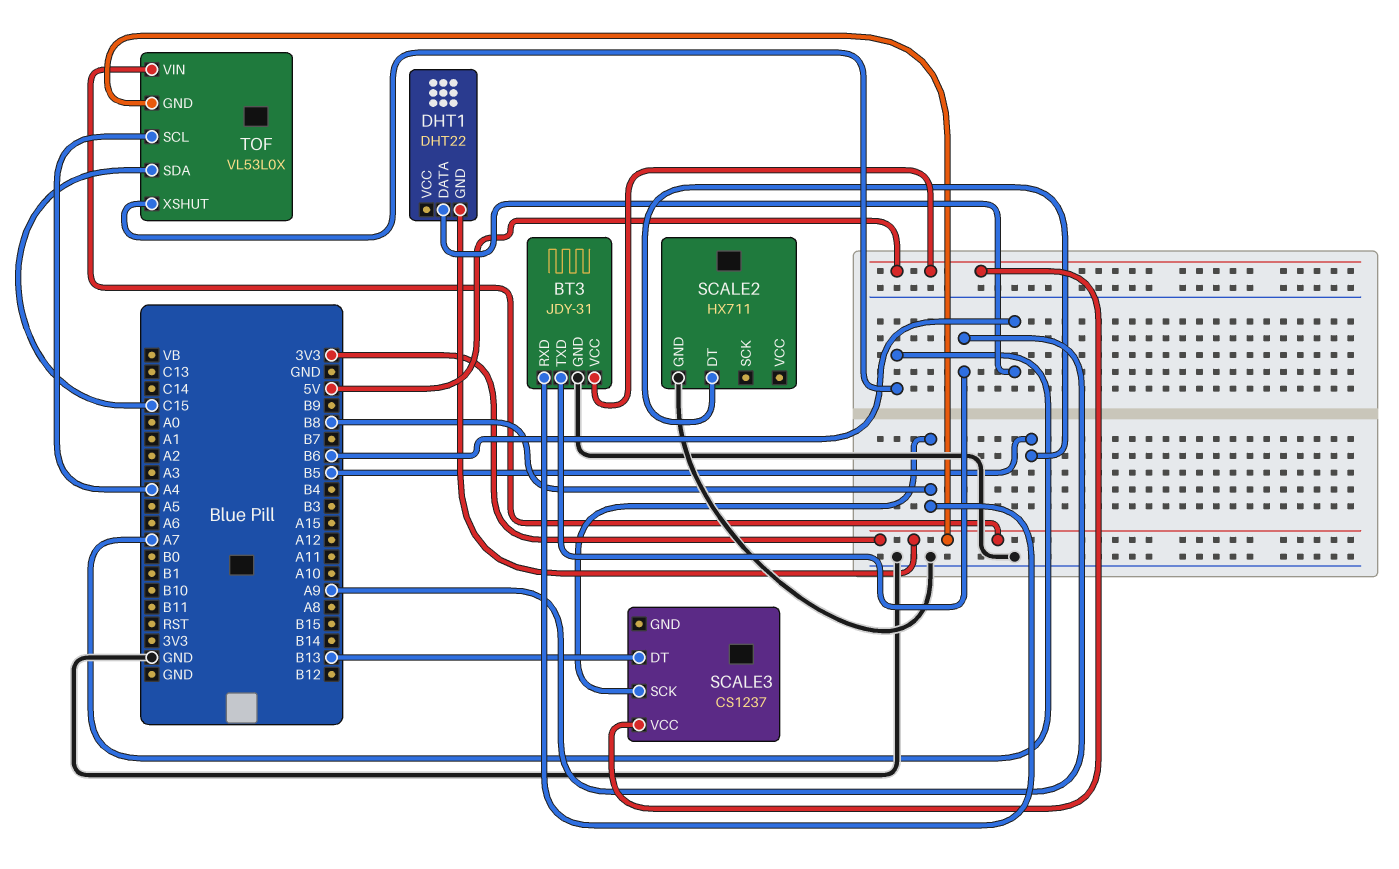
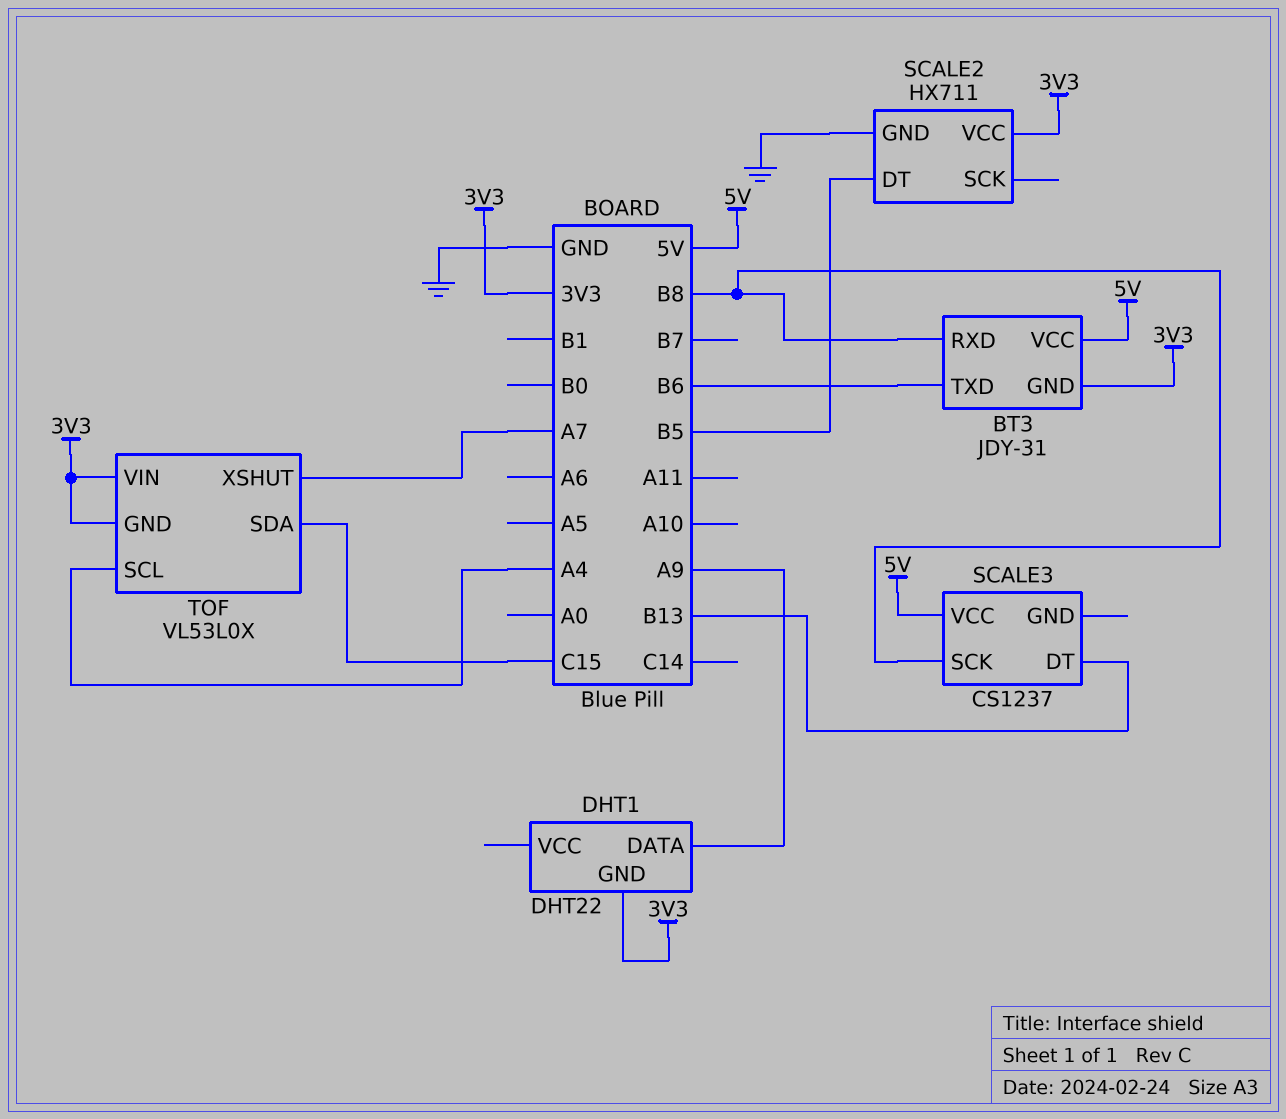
BT3 pin GND: GND -> 3V3
BT3 pin TXD: A9 -> B6
DHT1 pin DATA: B6 -> A9
SCALE2 pin VCC: none -> 3V3

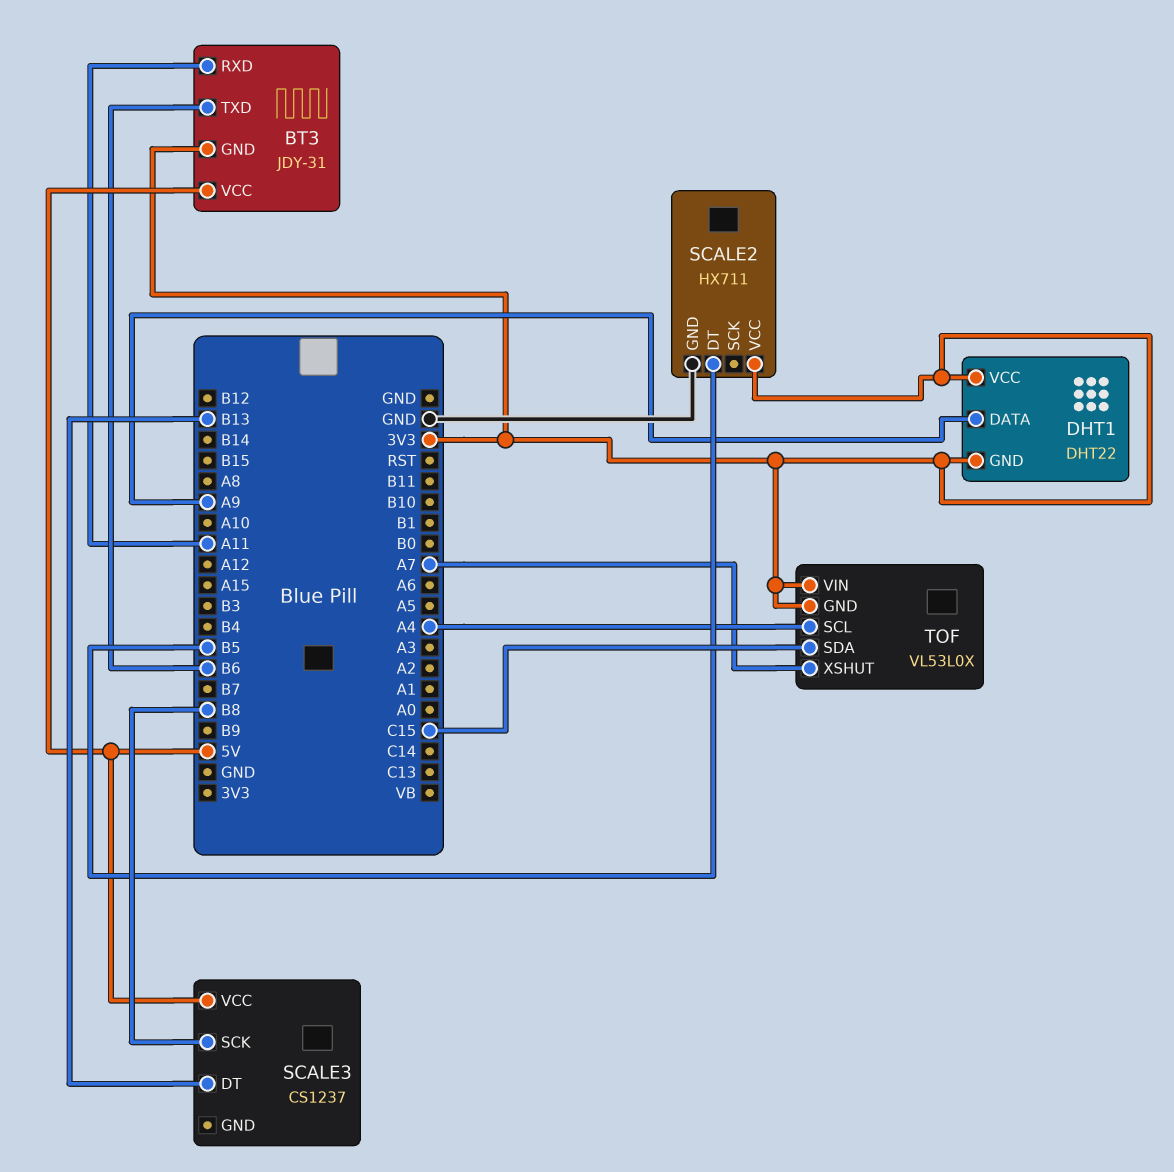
BT3 pin RXD: B8 -> A11
DHT1 pin VCC: none -> 3V3

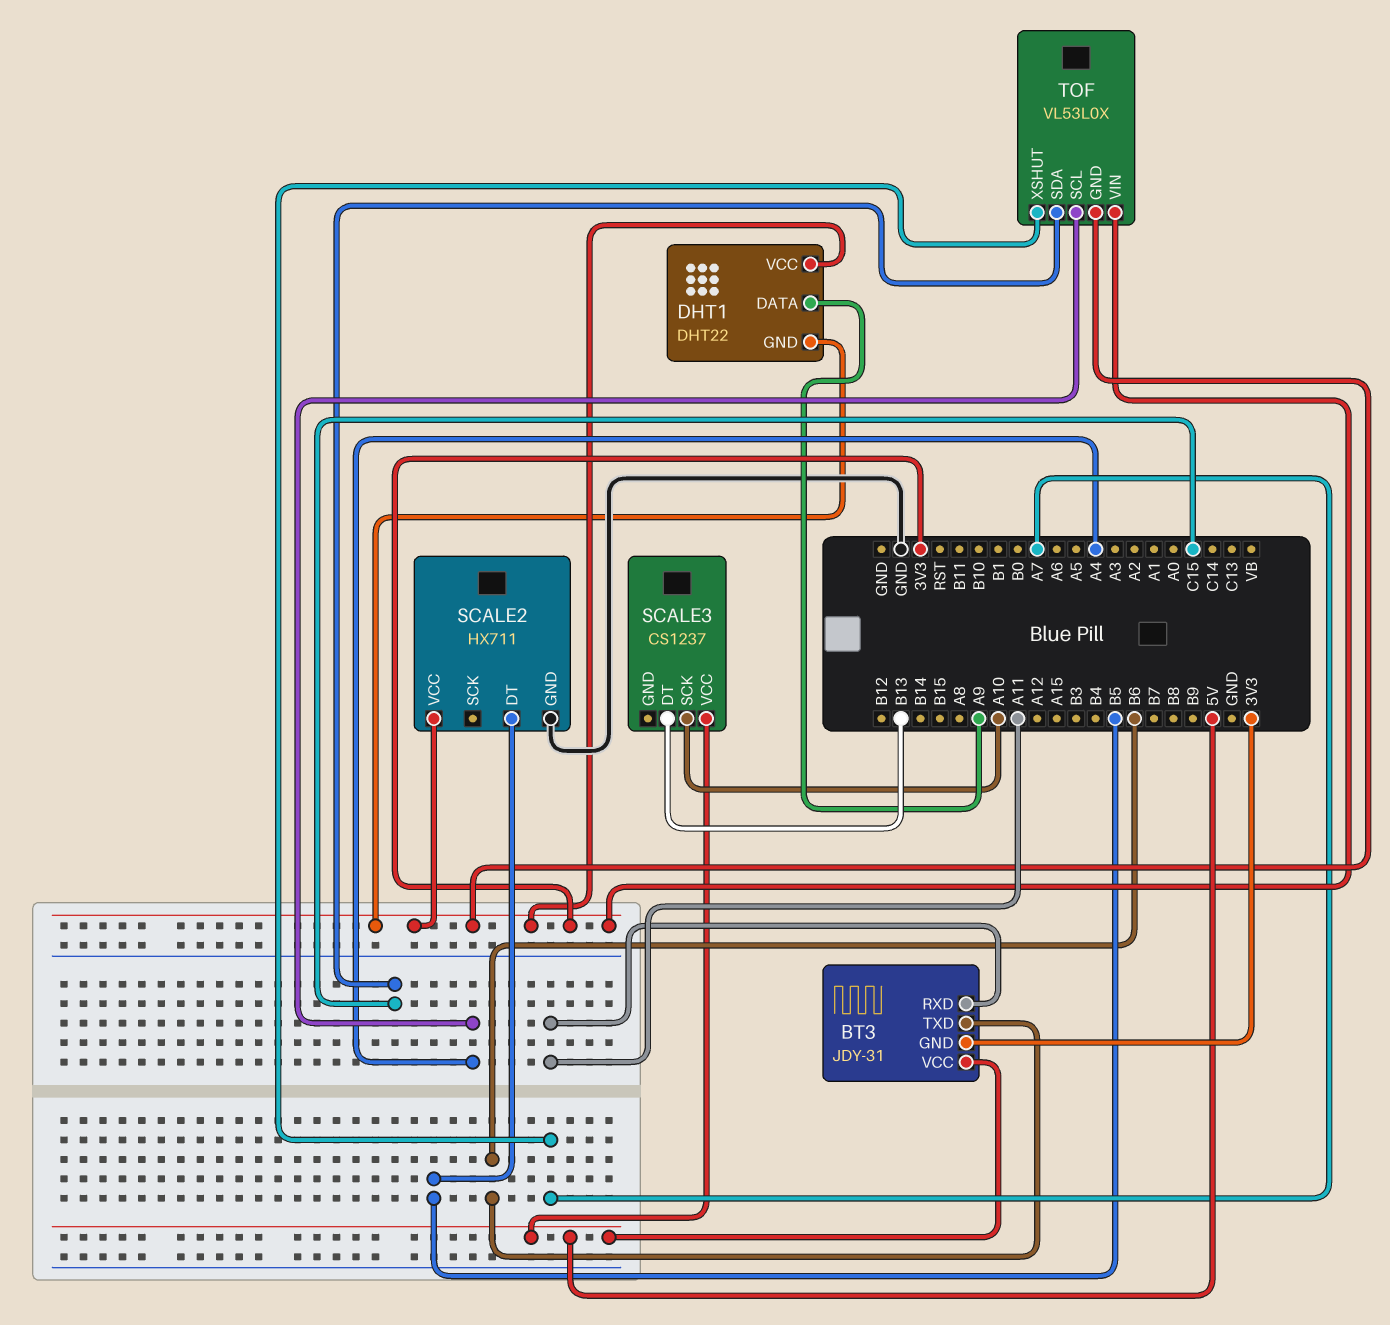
SCALE3 pin SCK: B8 -> A10

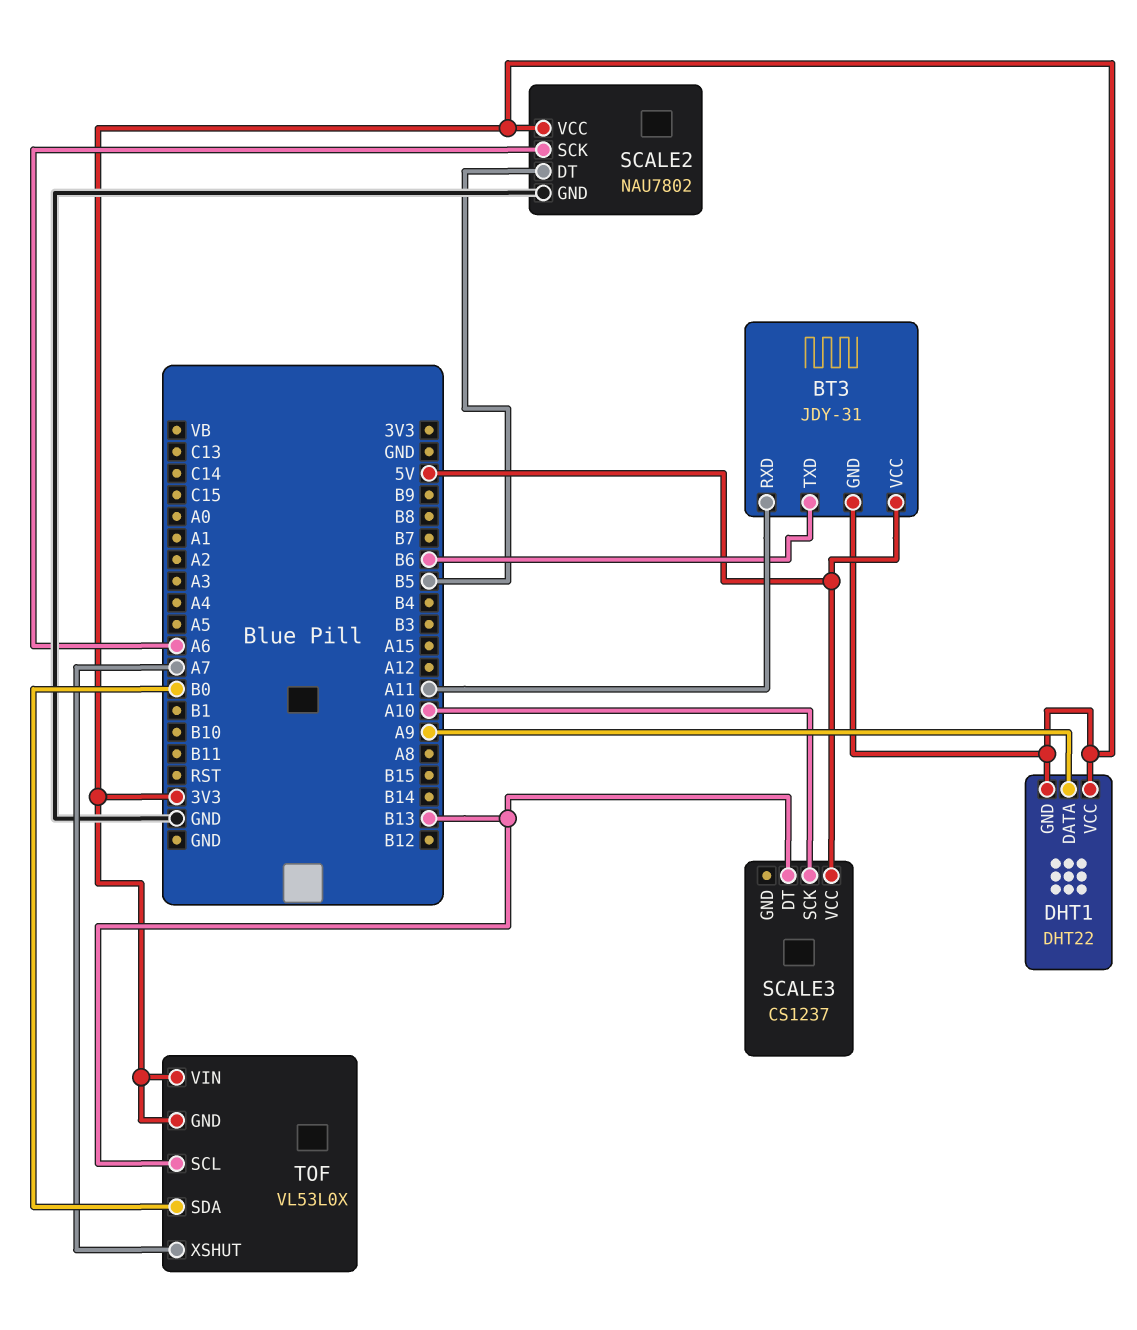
SCALE2: HX711 -> NAU7802
SCALE2 pin SCK: none -> A6
TOF pin SCL: A4 -> B13
TOF pin SDA: C15 -> B0

